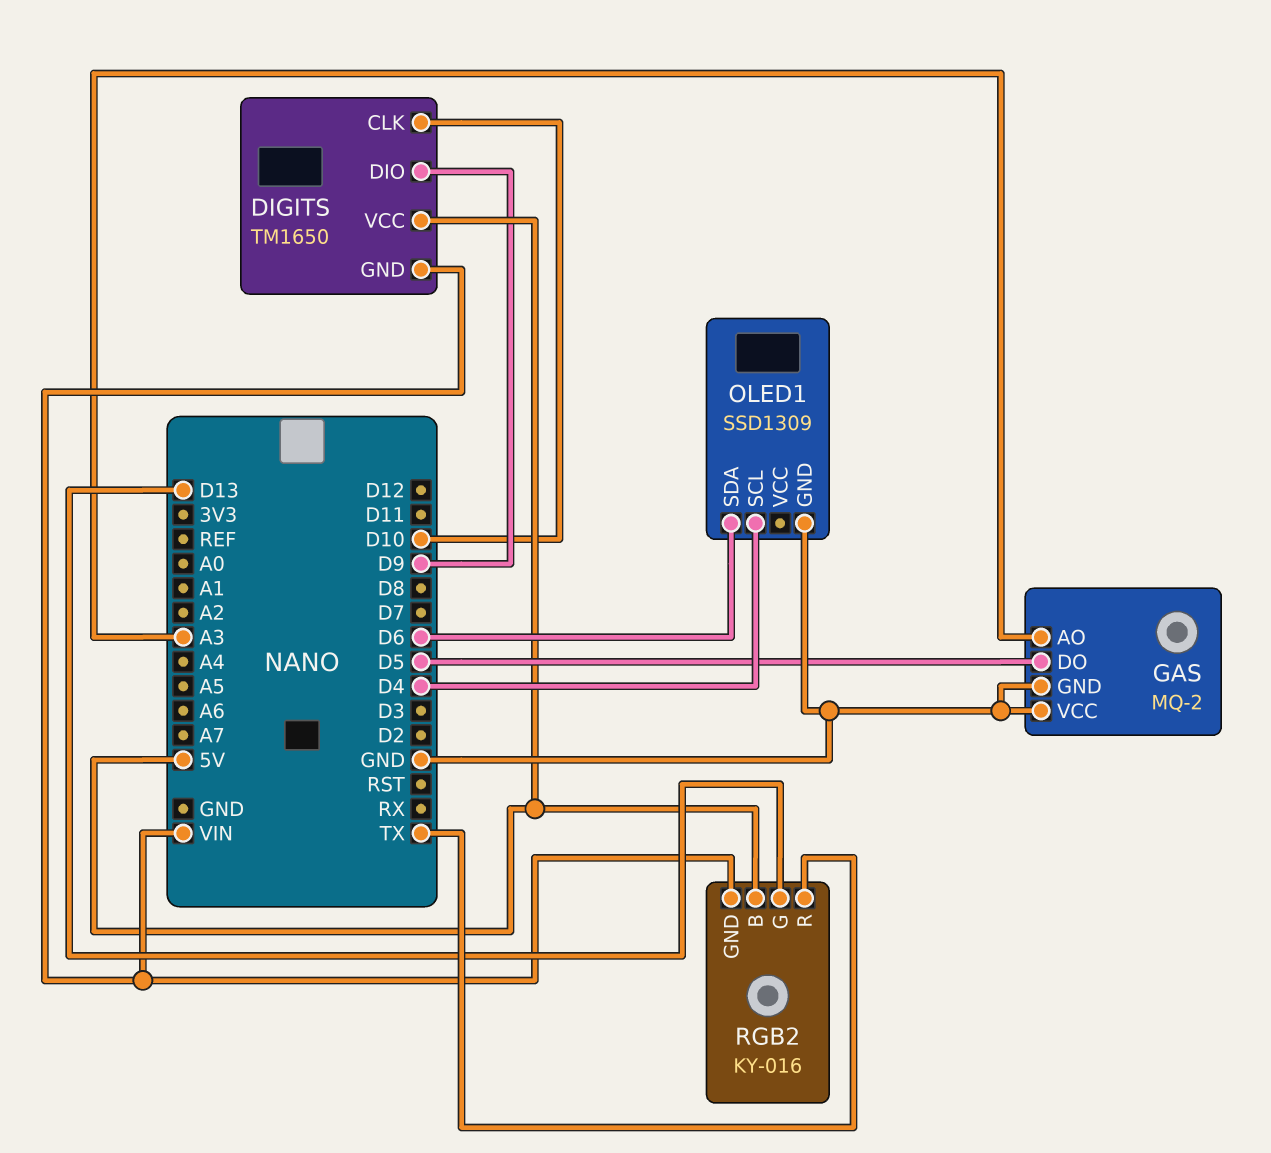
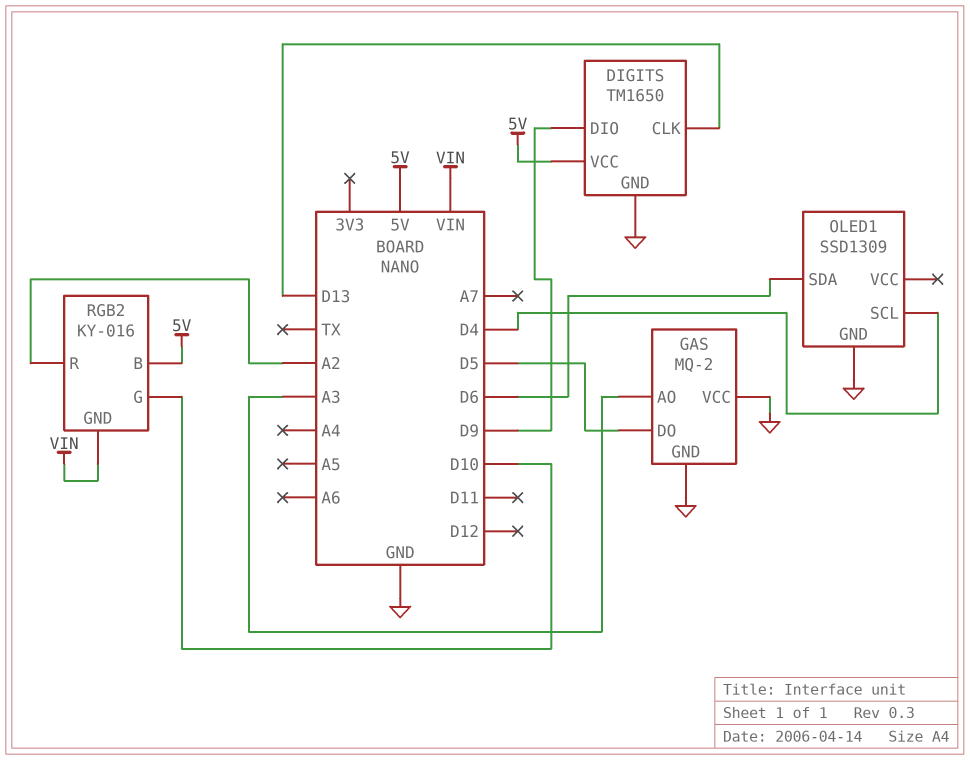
DIGITS pin CLK: D10 -> D13
DIGITS pin GND: VIN -> GND
RGB2 pin G: D13 -> D10
RGB2 pin R: TX -> A2

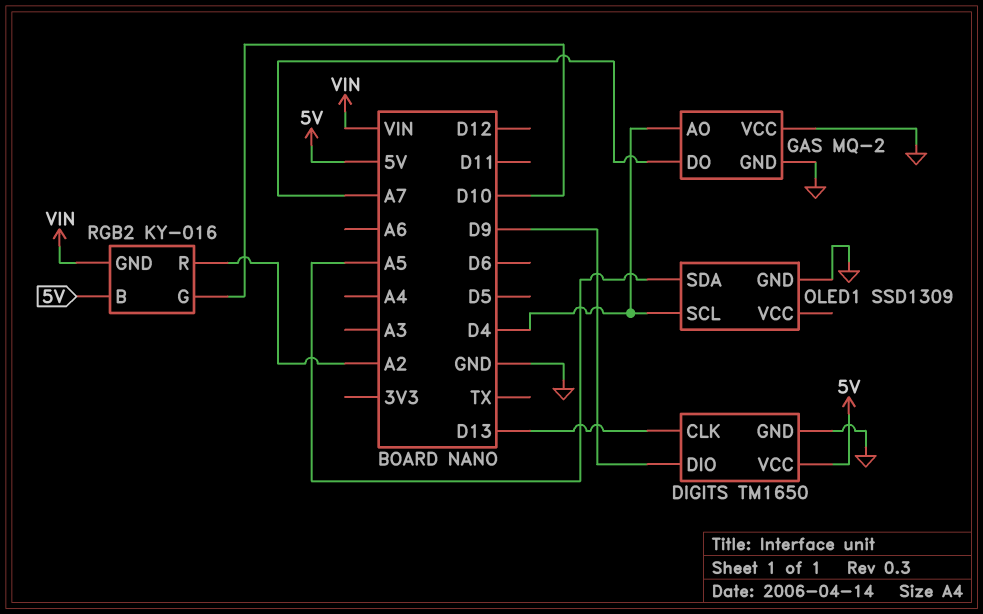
GAS pin AO: A3 -> D4
GAS pin DO: D5 -> A7
OLED1 pin SDA: D6 -> A5

